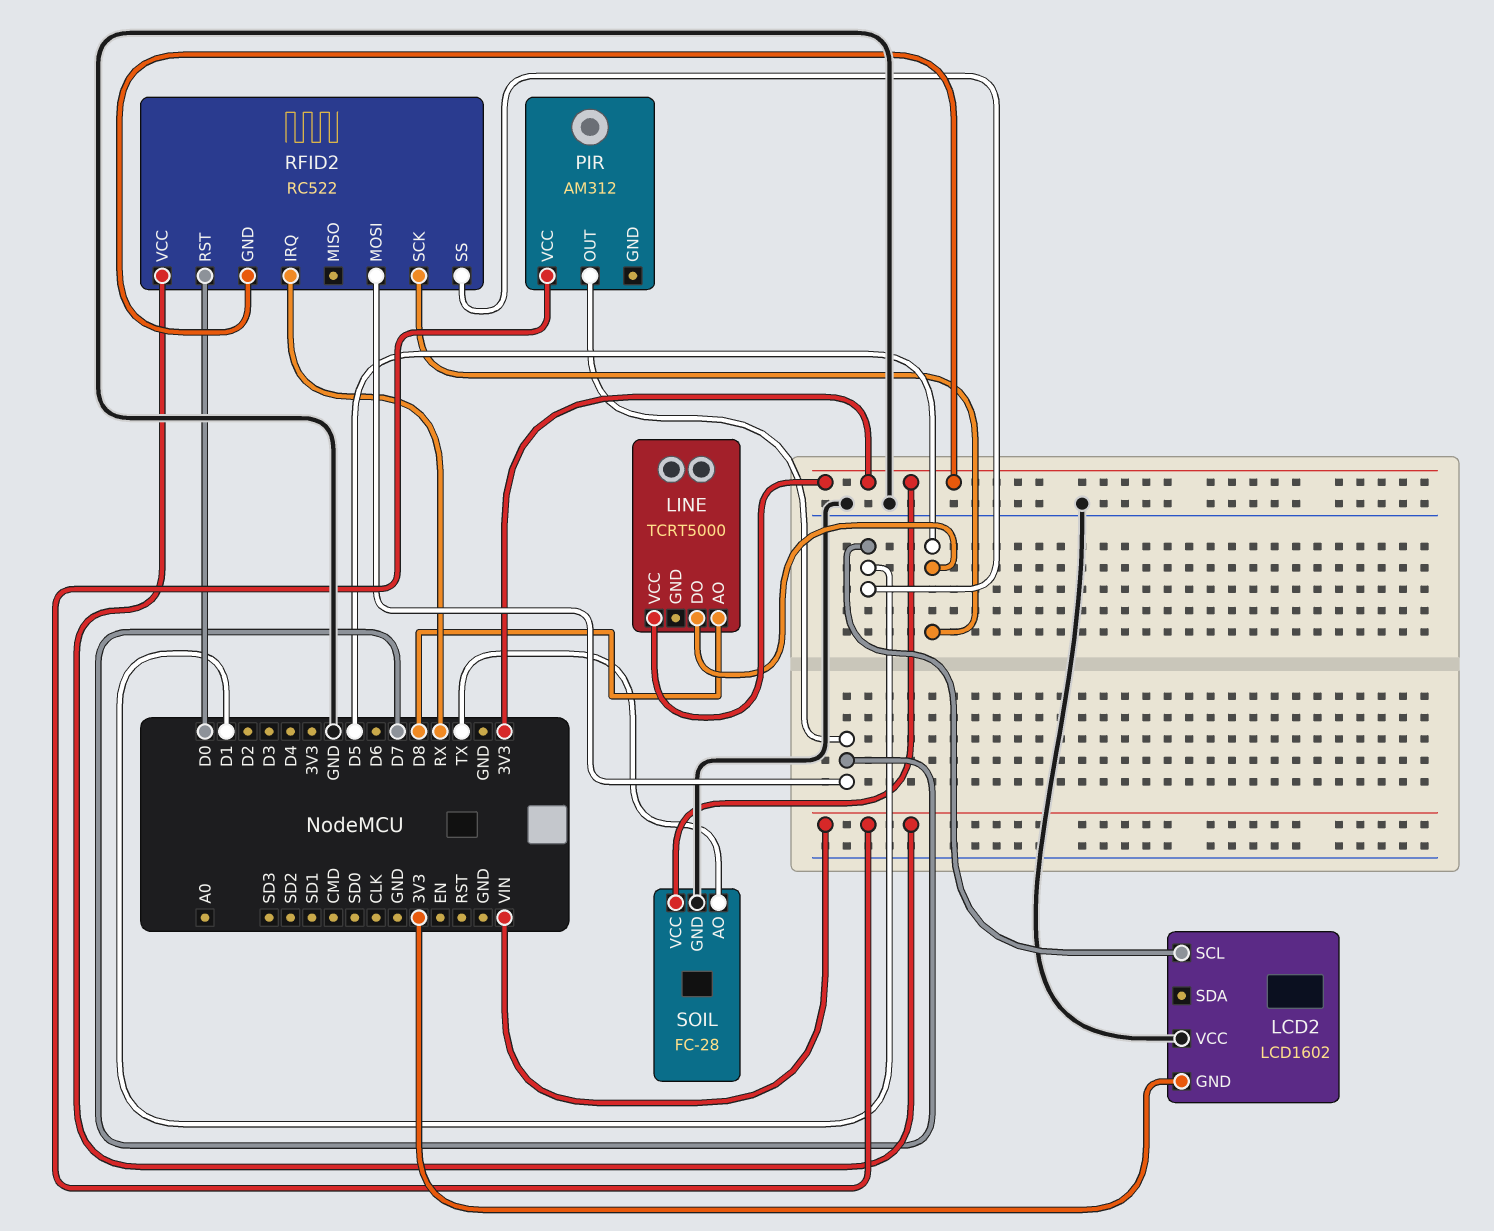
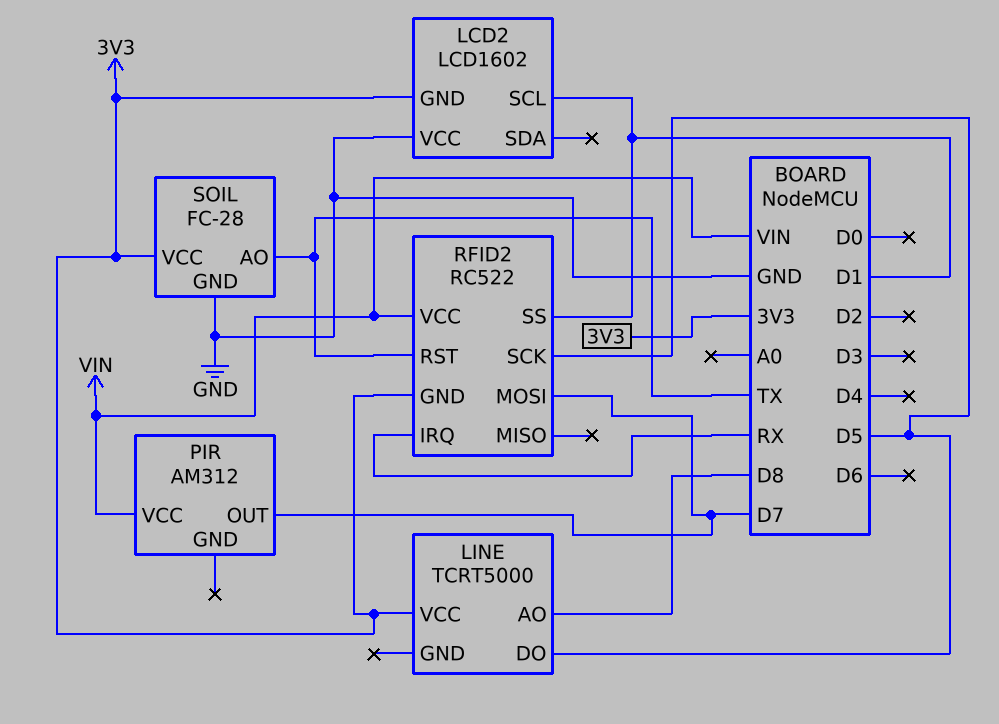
RFID2 pin RST: D0 -> TX

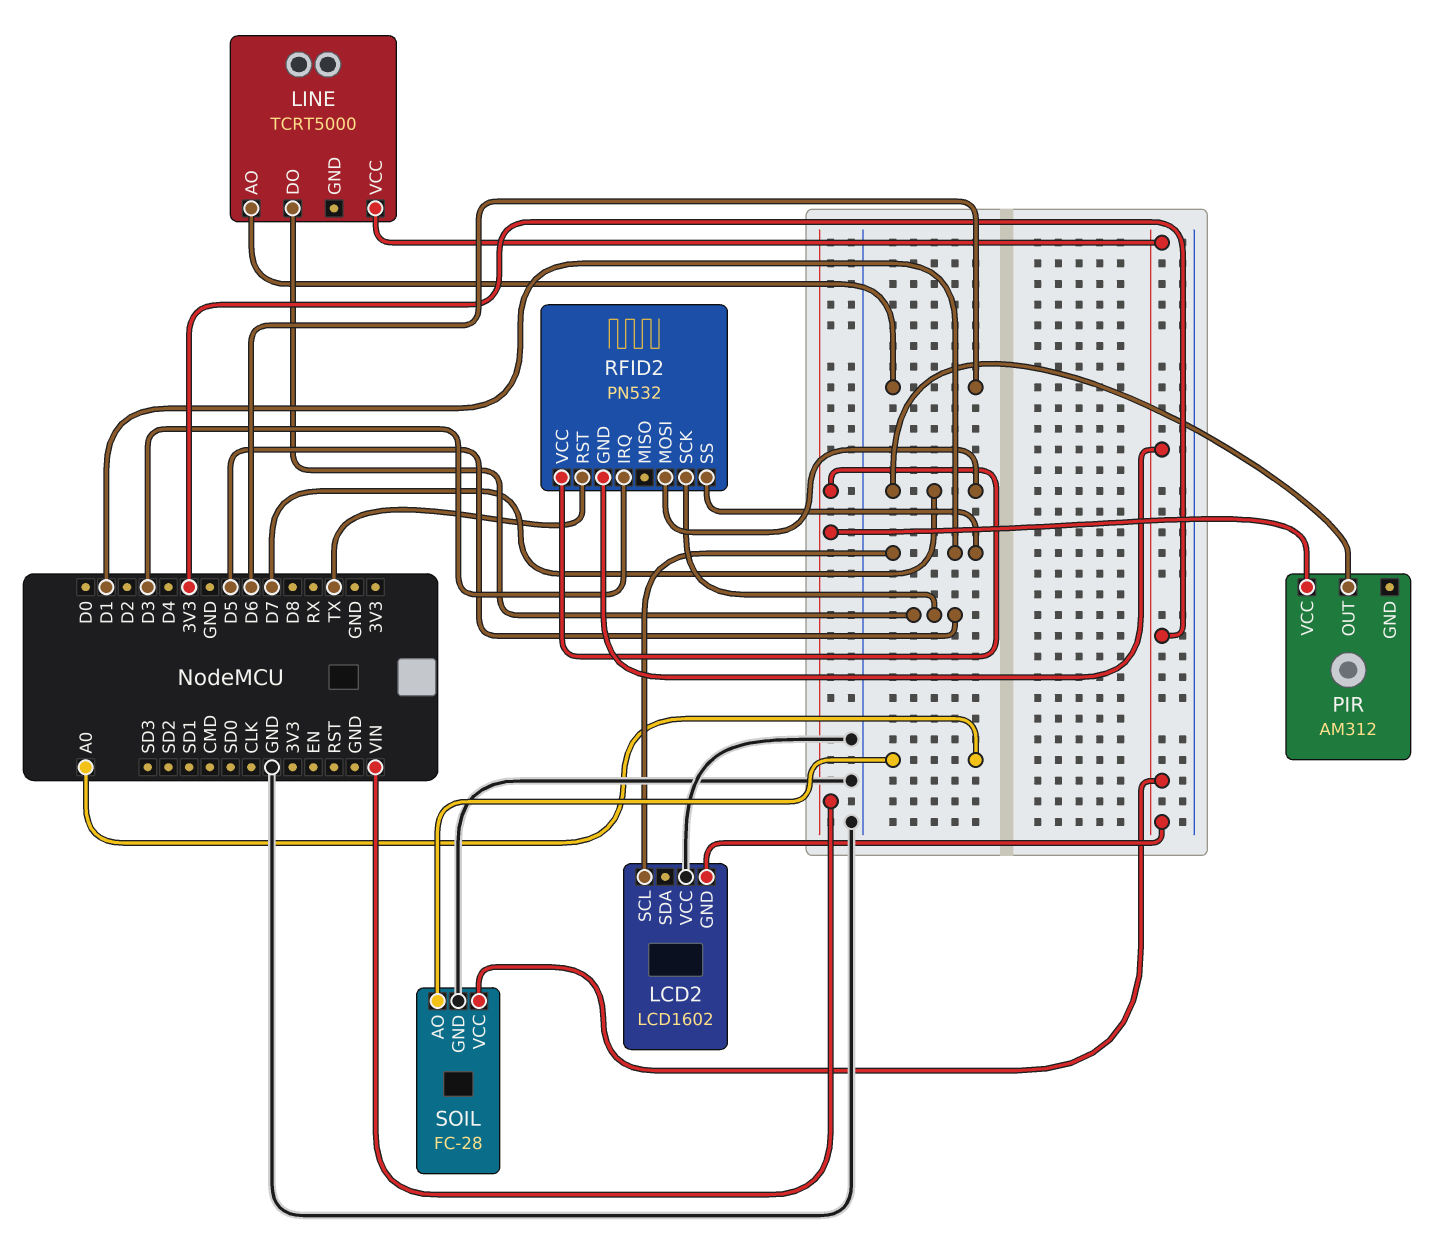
LINE pin AO: D8 -> D6
RFID2: RC522 -> PN532
RFID2 pin IRQ: RX -> D3
SOIL pin AO: TX -> A0

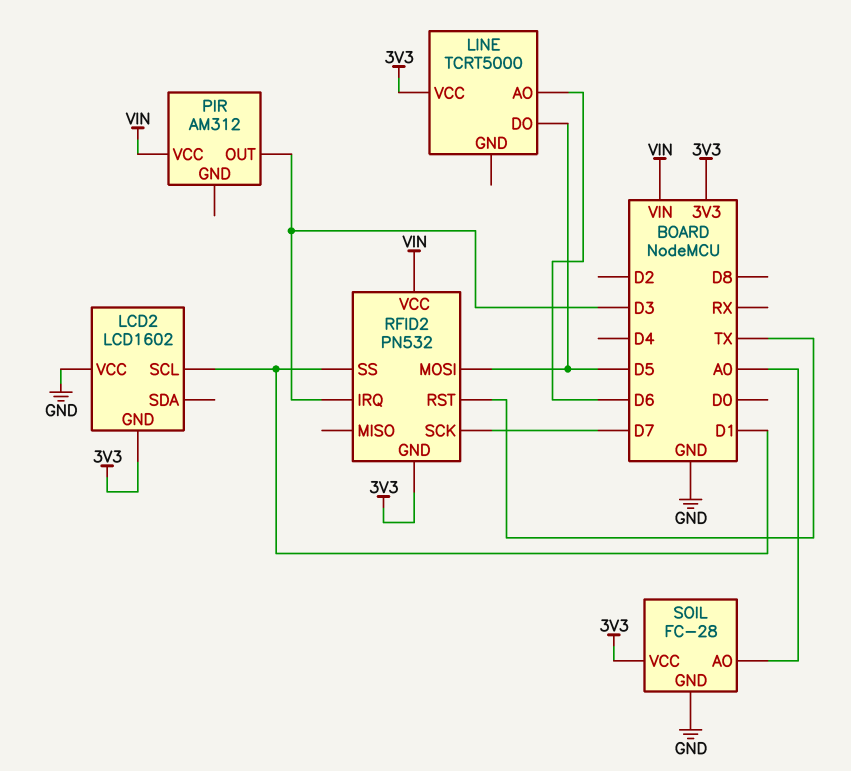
PIR pin OUT: D7 -> D3
RFID2 pin MOSI: D7 -> D5
RFID2 pin SCK: D5 -> D7

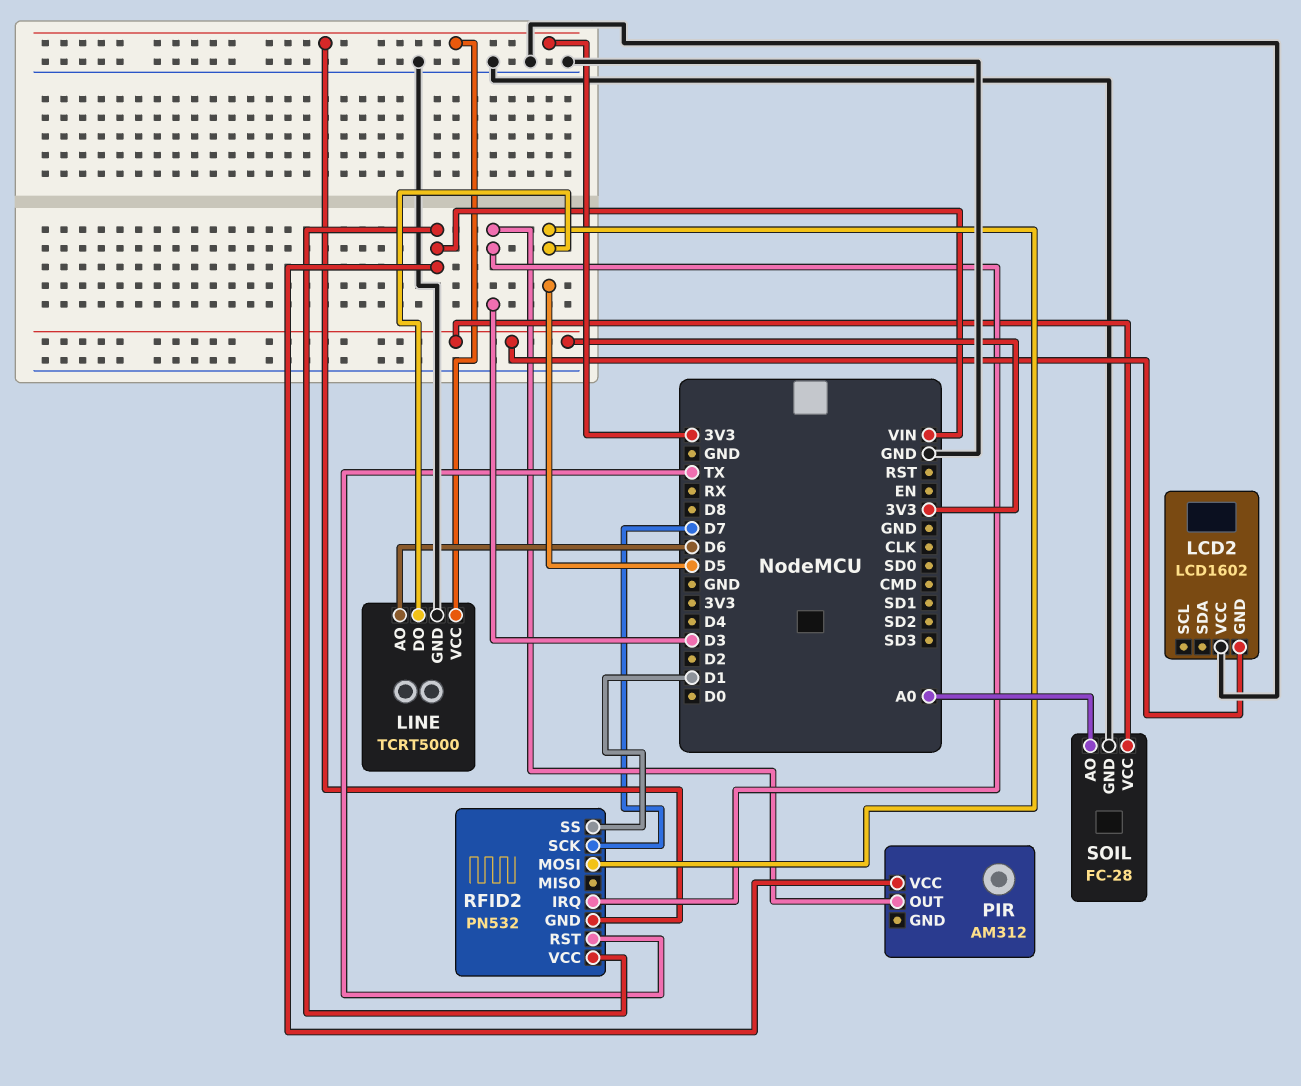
LCD2 pin SCL: D1 -> none
LINE pin GND: none -> GND

